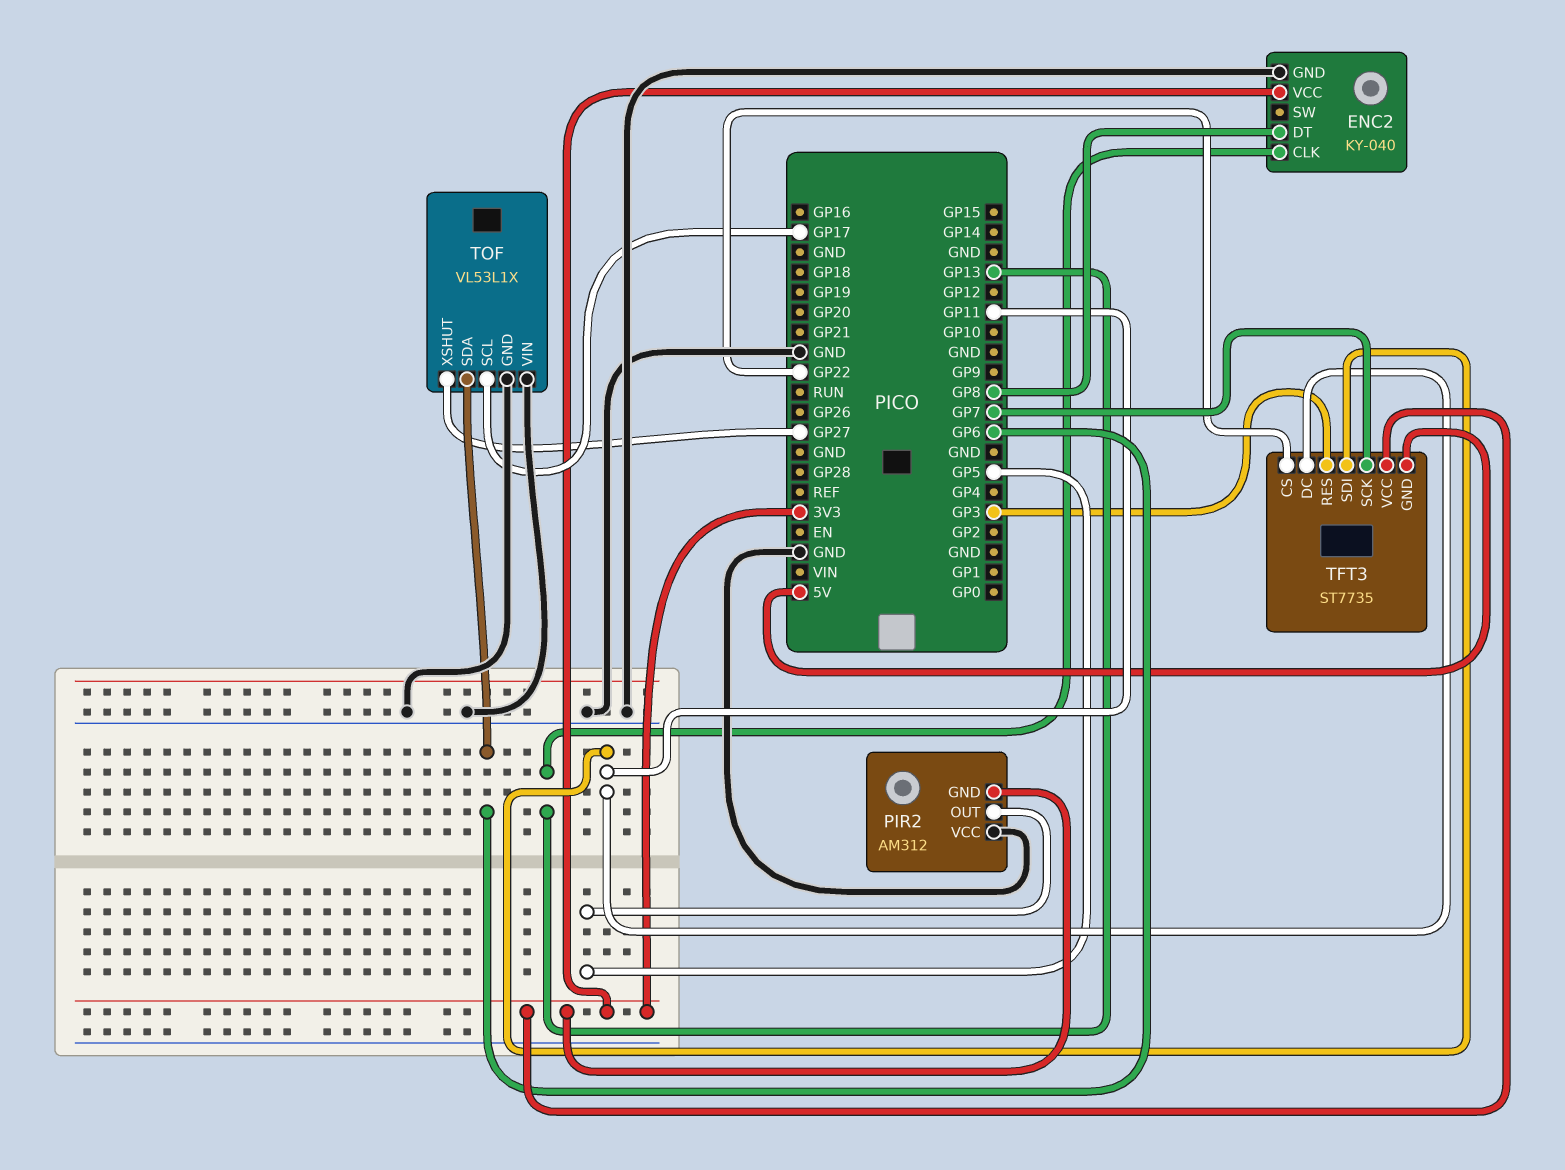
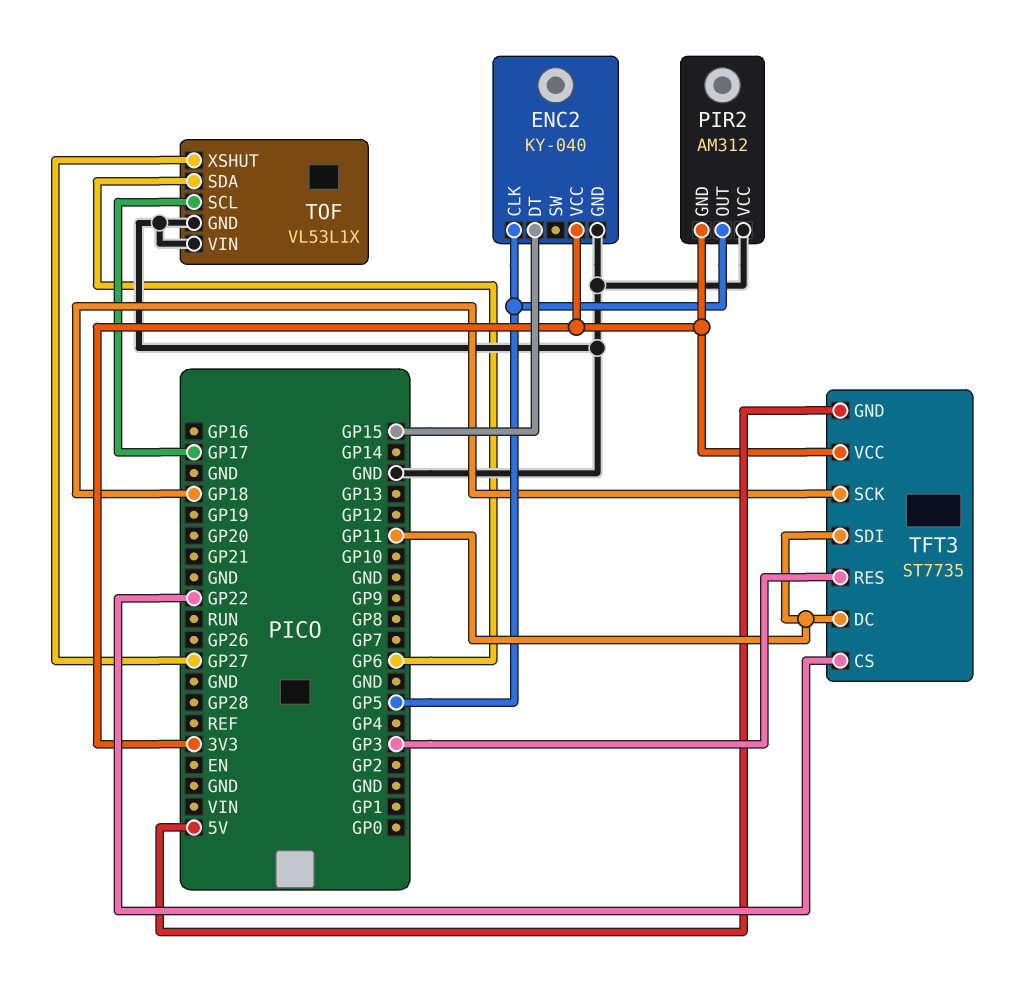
ENC2 pin CLK: GP13 -> GP5
ENC2 pin DT: GP8 -> GP15
TFT3 pin SCK: GP7 -> GP18

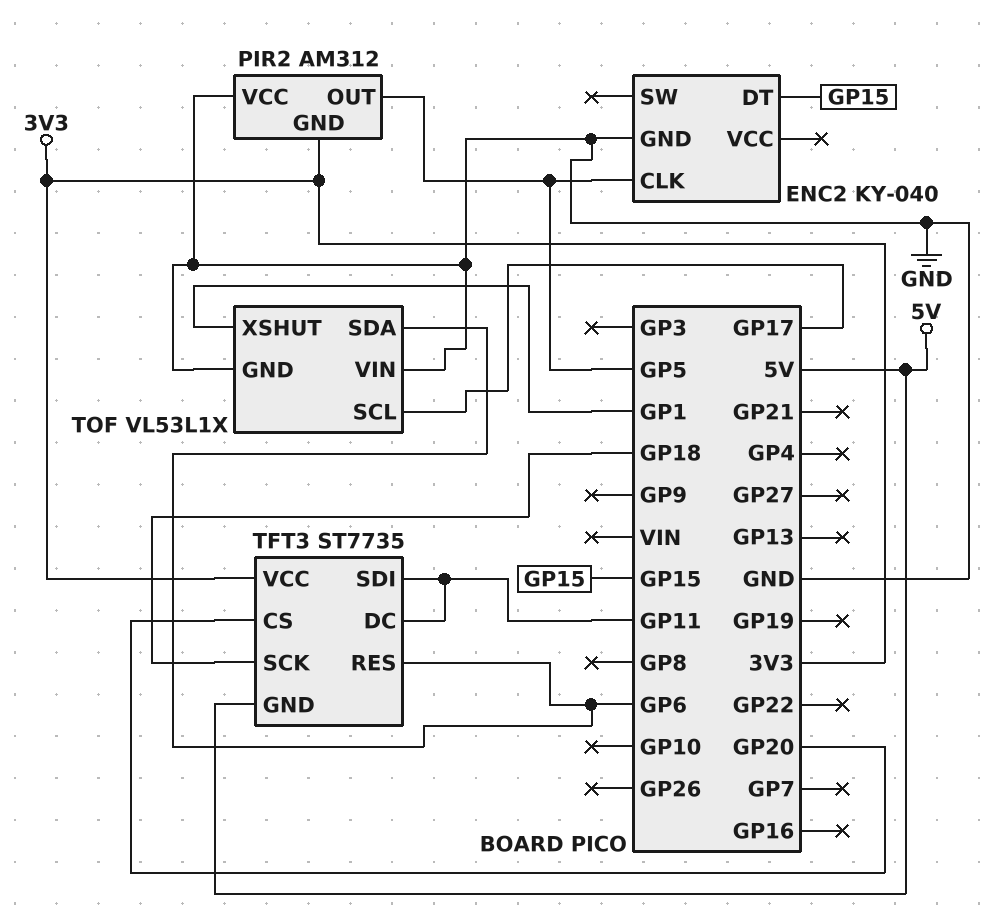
ENC2 pin VCC: 3V3 -> none
TFT3 pin CS: GP22 -> GP20
TFT3 pin RES: GP3 -> GP6
TOF pin XSHUT: GP27 -> GP1

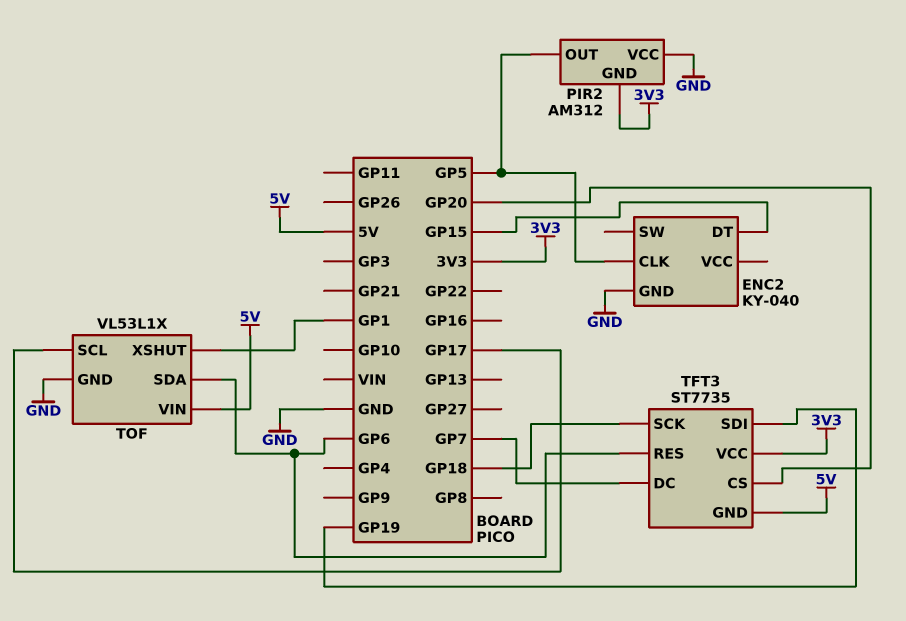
TFT3 pin DC: GP11 -> GP7
TFT3 pin SDI: GP11 -> GP19
TOF pin VIN: GND -> 5V

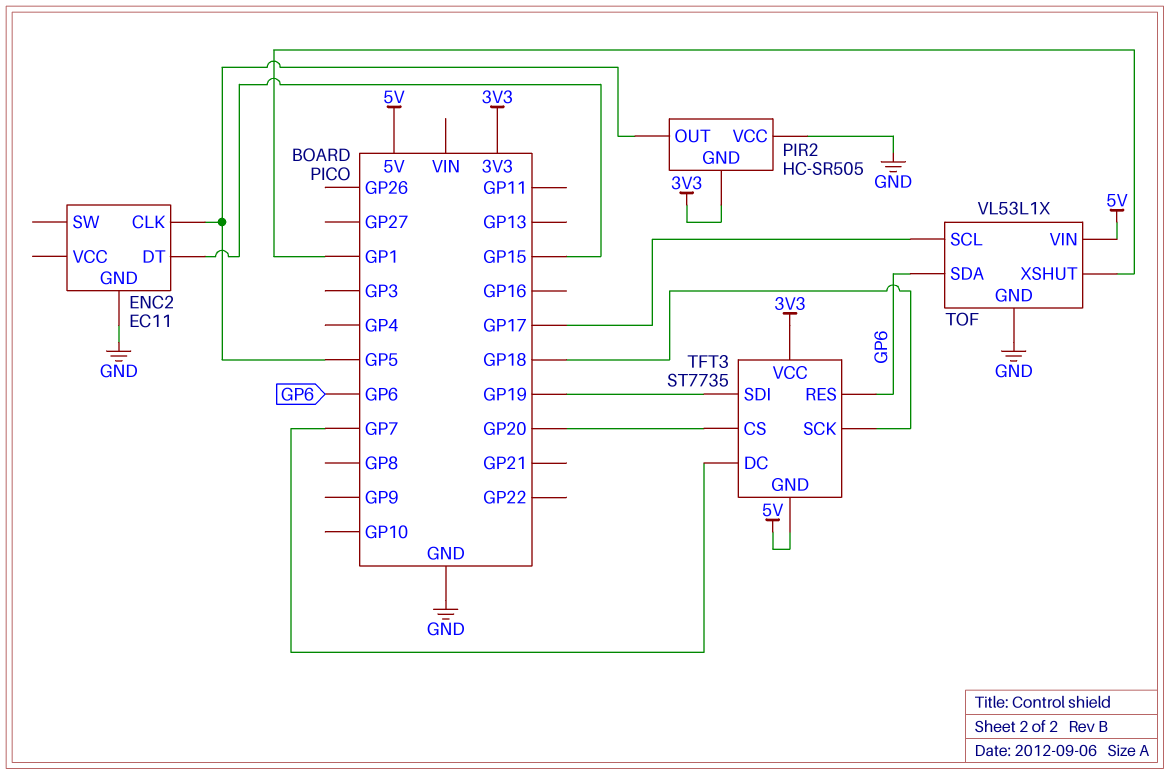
ENC2: KY-040 -> EC11
PIR2: AM312 -> HC-SR505

